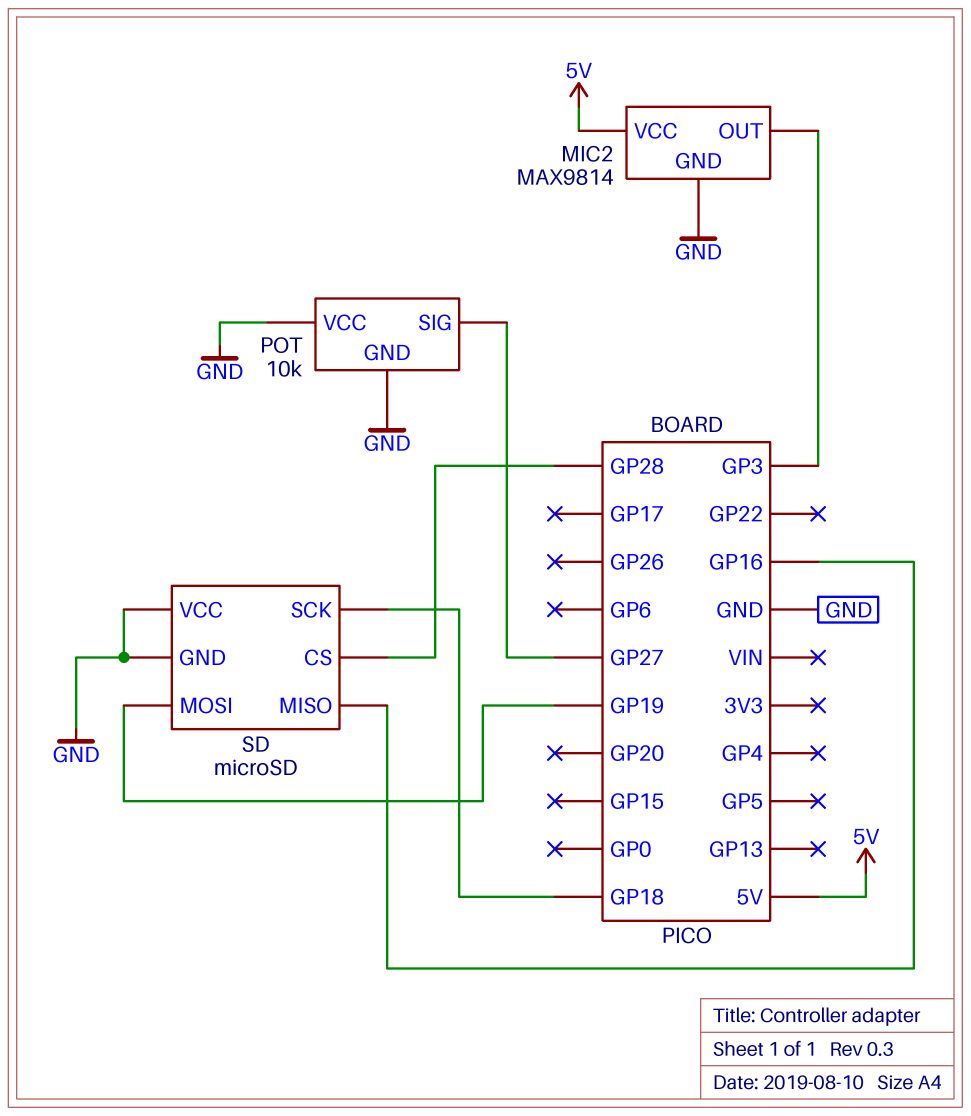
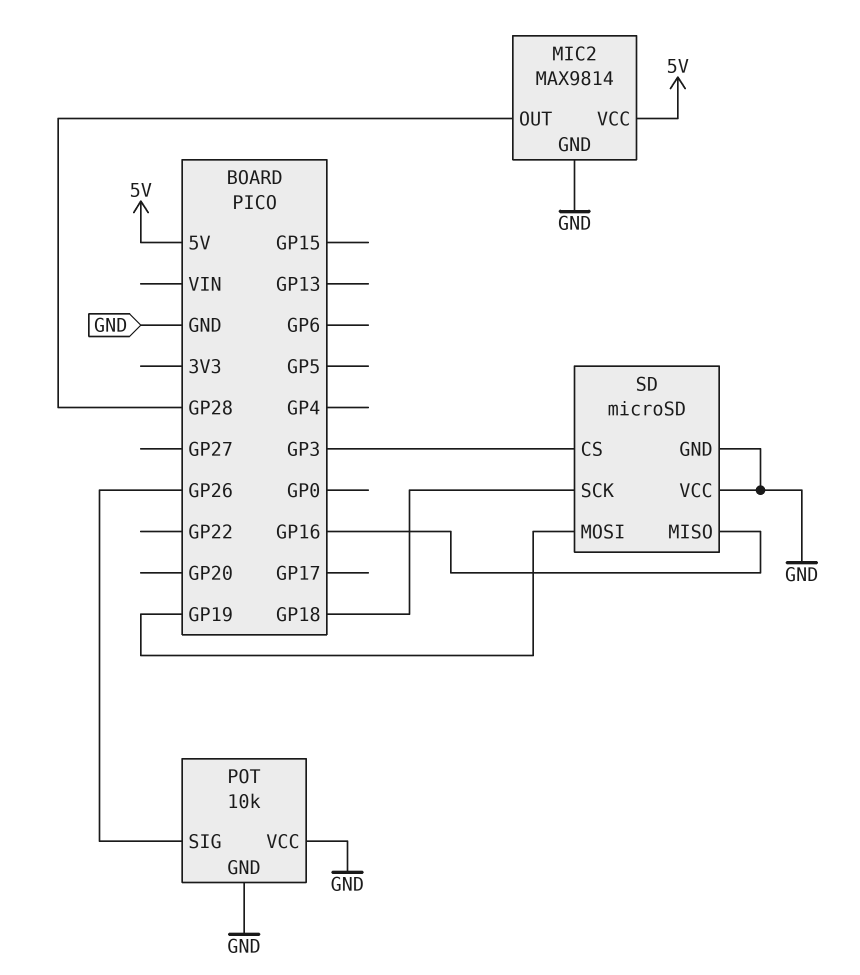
MIC2 pin OUT: GP3 -> GP28
POT pin SIG: GP27 -> GP26
SD pin CS: GP28 -> GP3

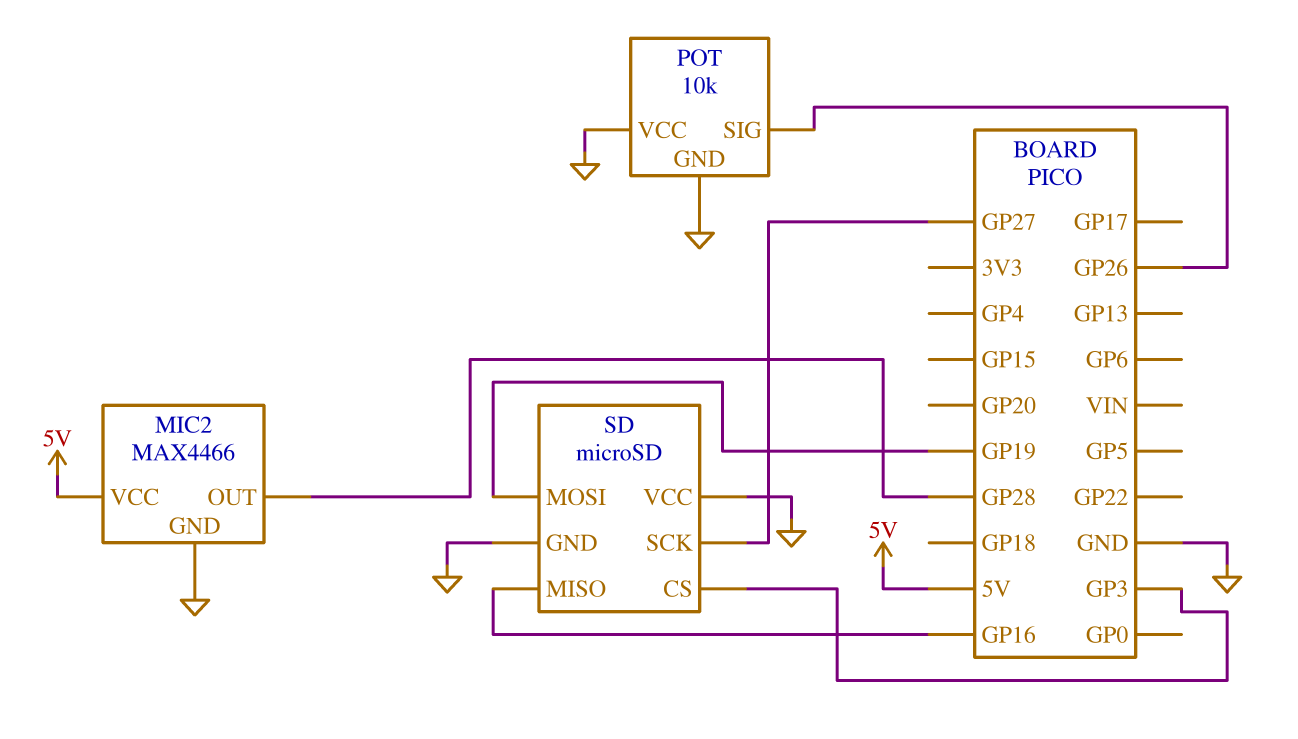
MIC2: MAX9814 -> MAX4466
SD pin SCK: GP18 -> GP27

